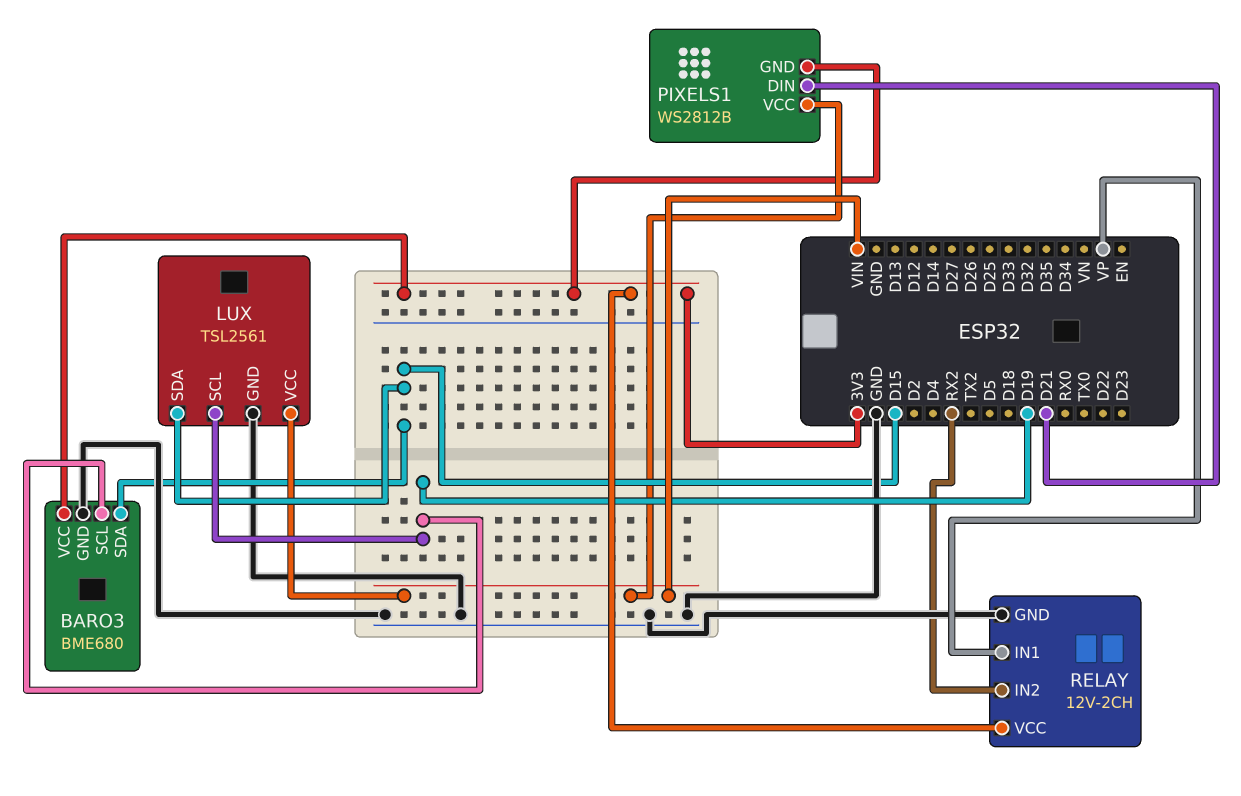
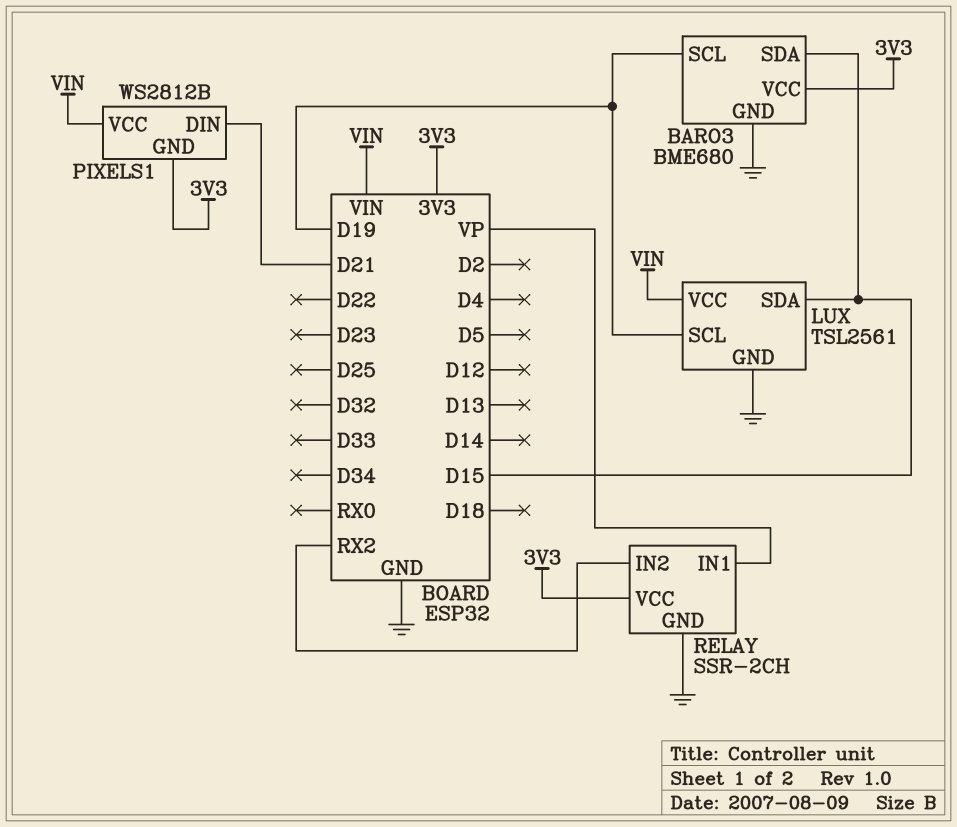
RELAY: 12V-2CH -> SSR-2CH

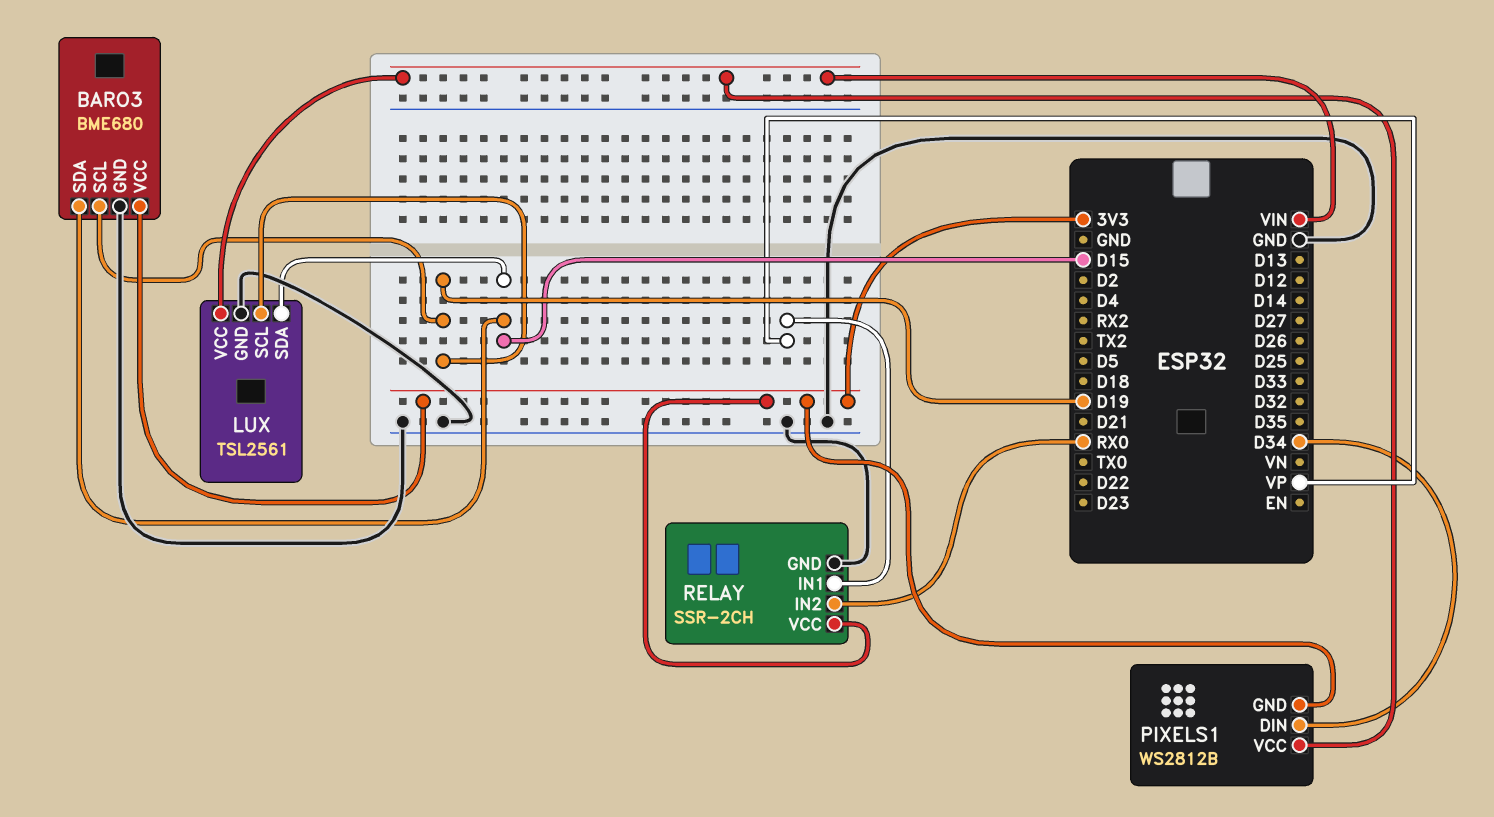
PIXELS1 pin DIN: D21 -> D34
RELAY pin IN2: RX2 -> RX0

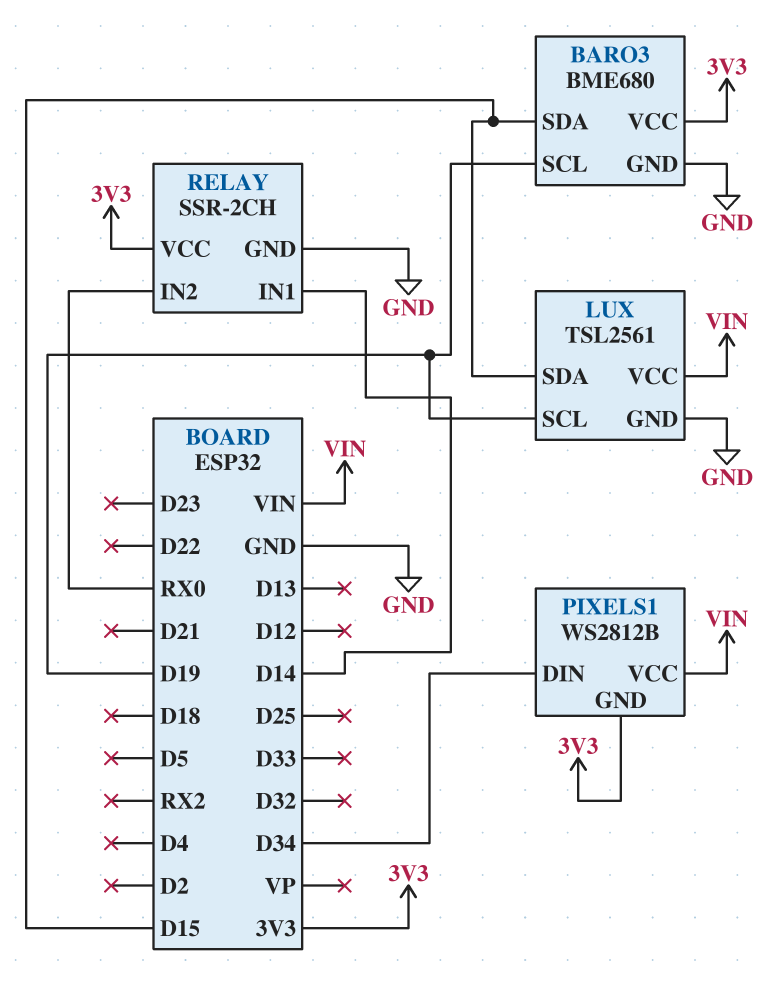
RELAY pin IN1: VP -> D14

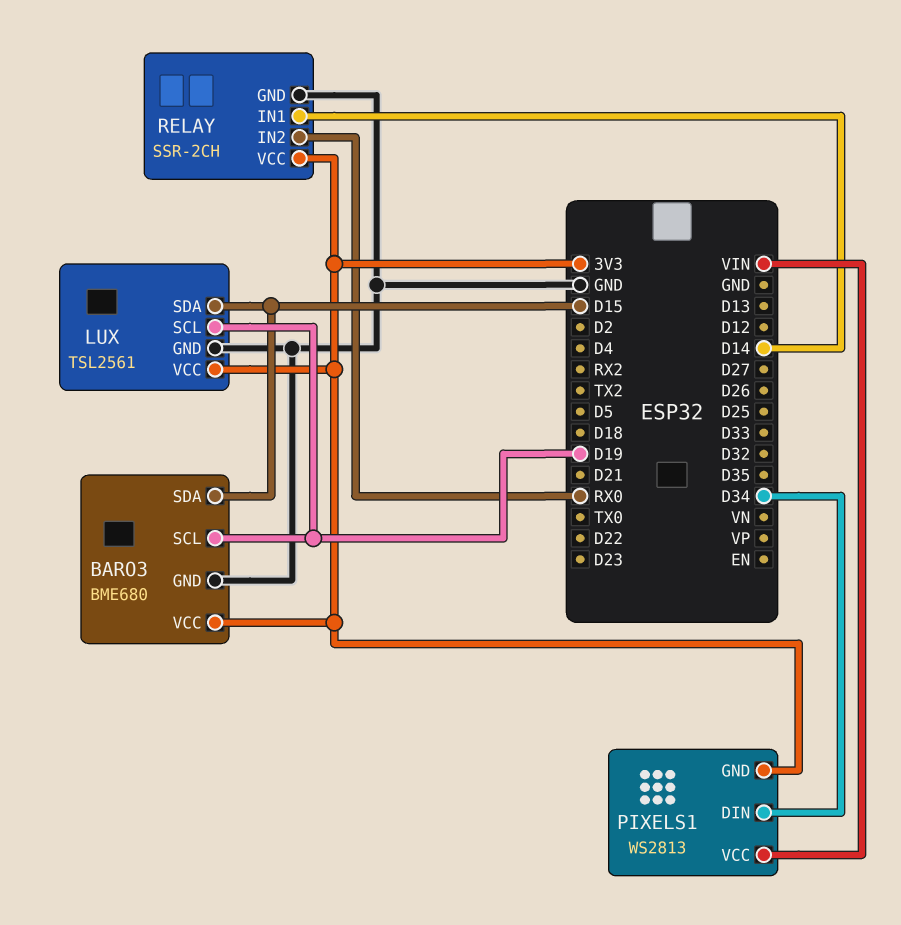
LUX pin VCC: VIN -> 3V3
PIXELS1: WS2812B -> WS2813

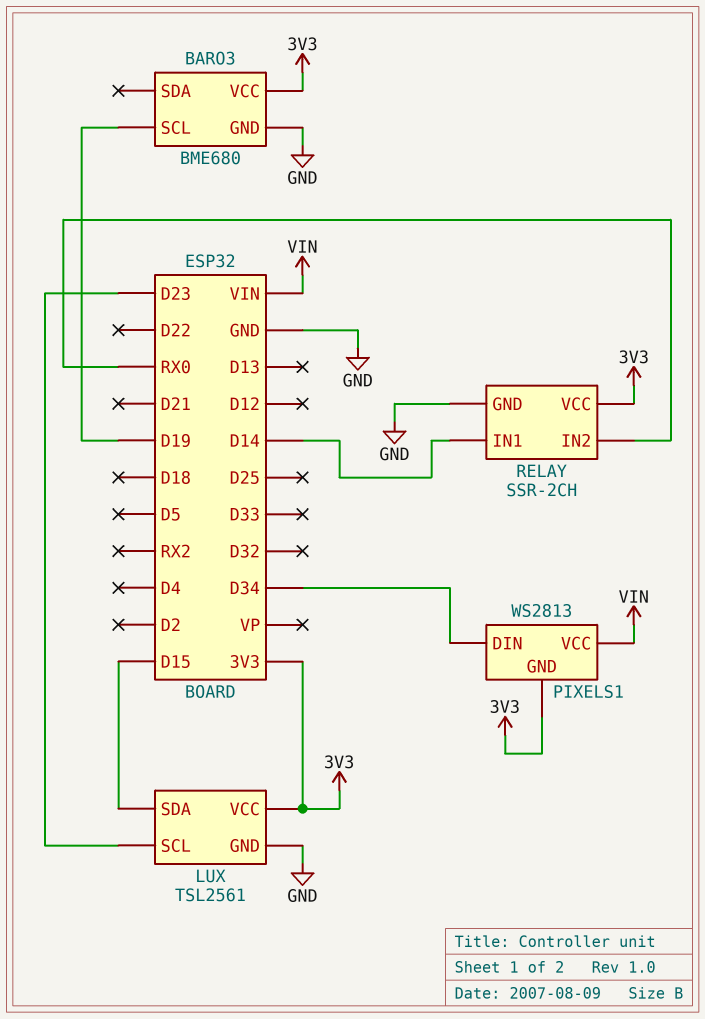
BARO3 pin SDA: D15 -> none
LUX pin SCL: D19 -> D23

